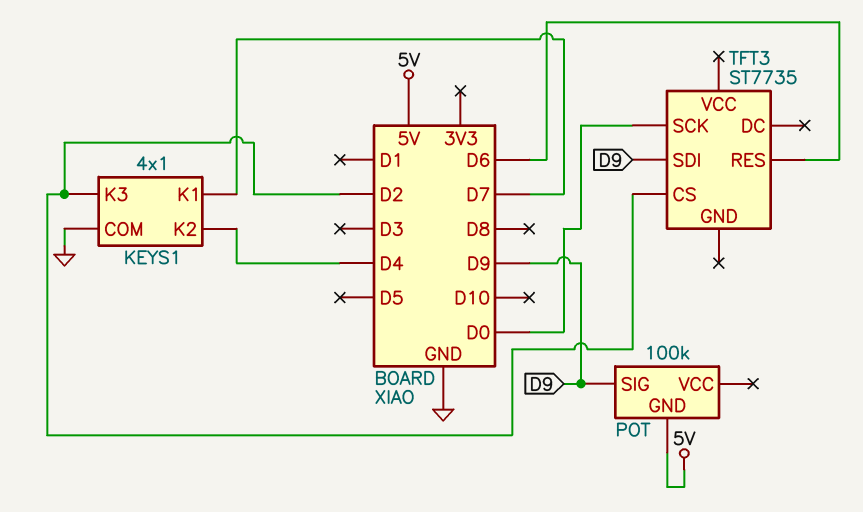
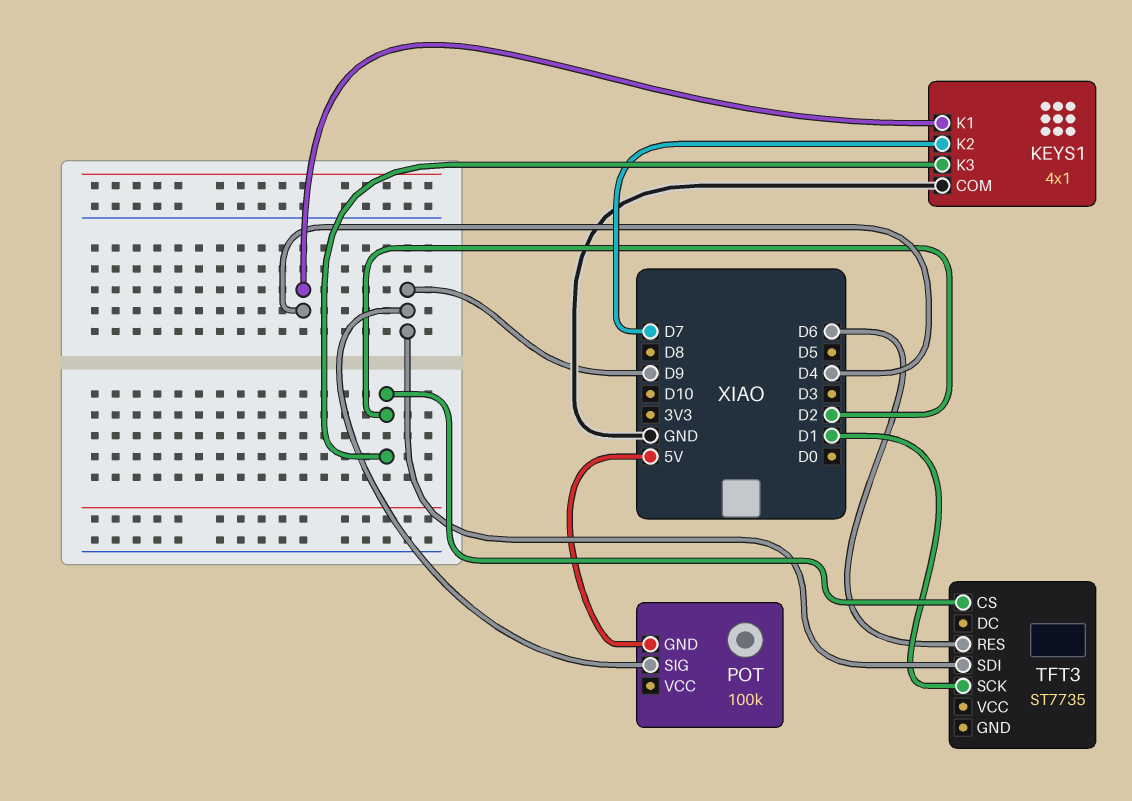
KEYS1 pin K1: D7 -> D4
KEYS1 pin K2: D4 -> D7
TFT3 pin SCK: D0 -> D1

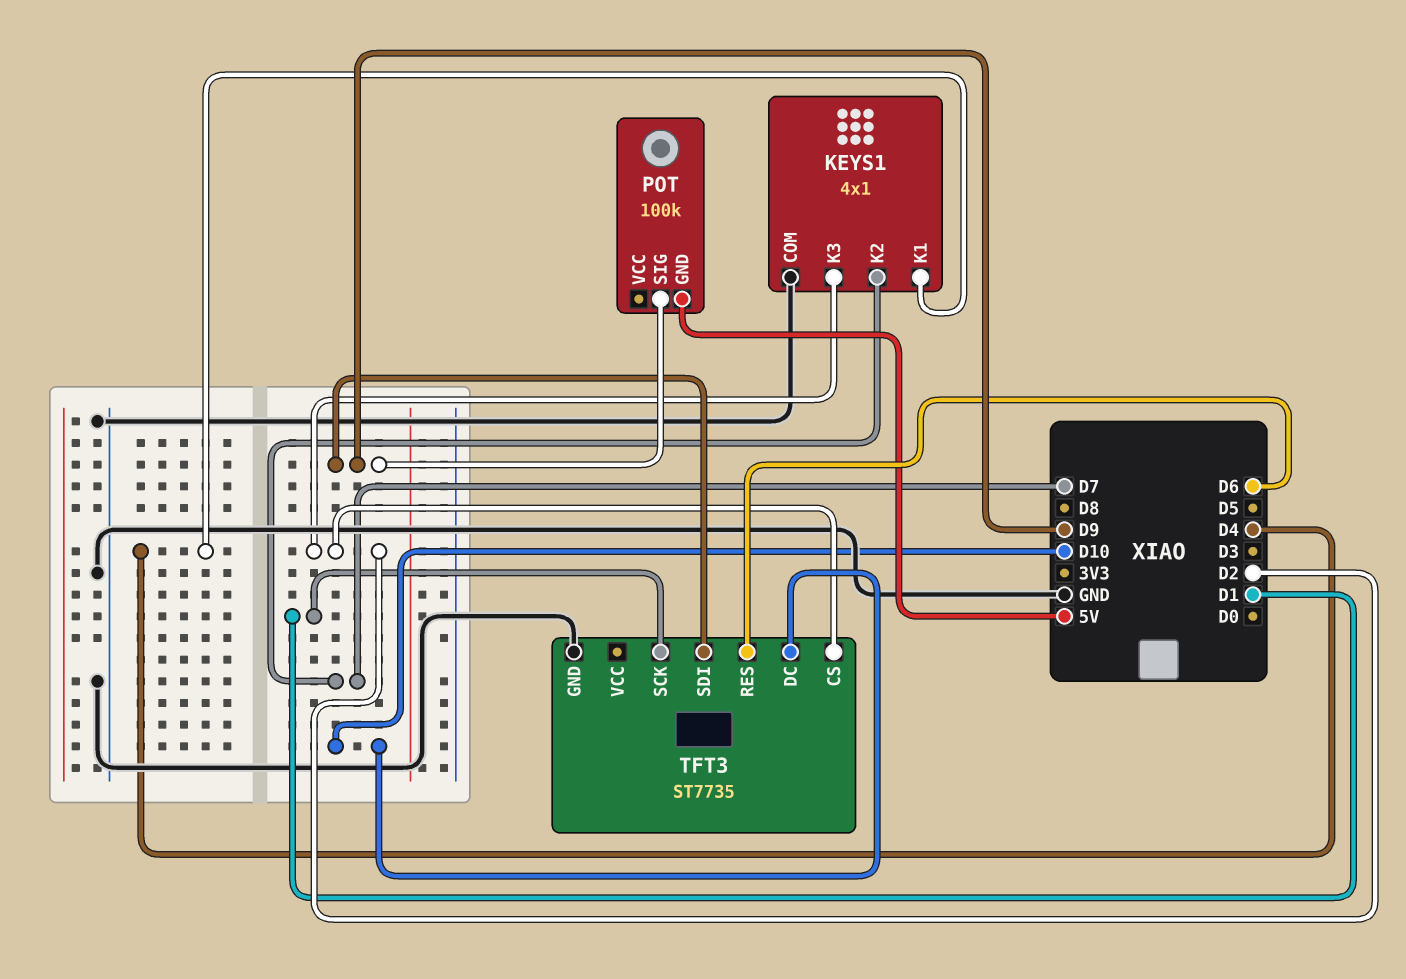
TFT3 pin DC: none -> D10
TFT3 pin GND: none -> GND

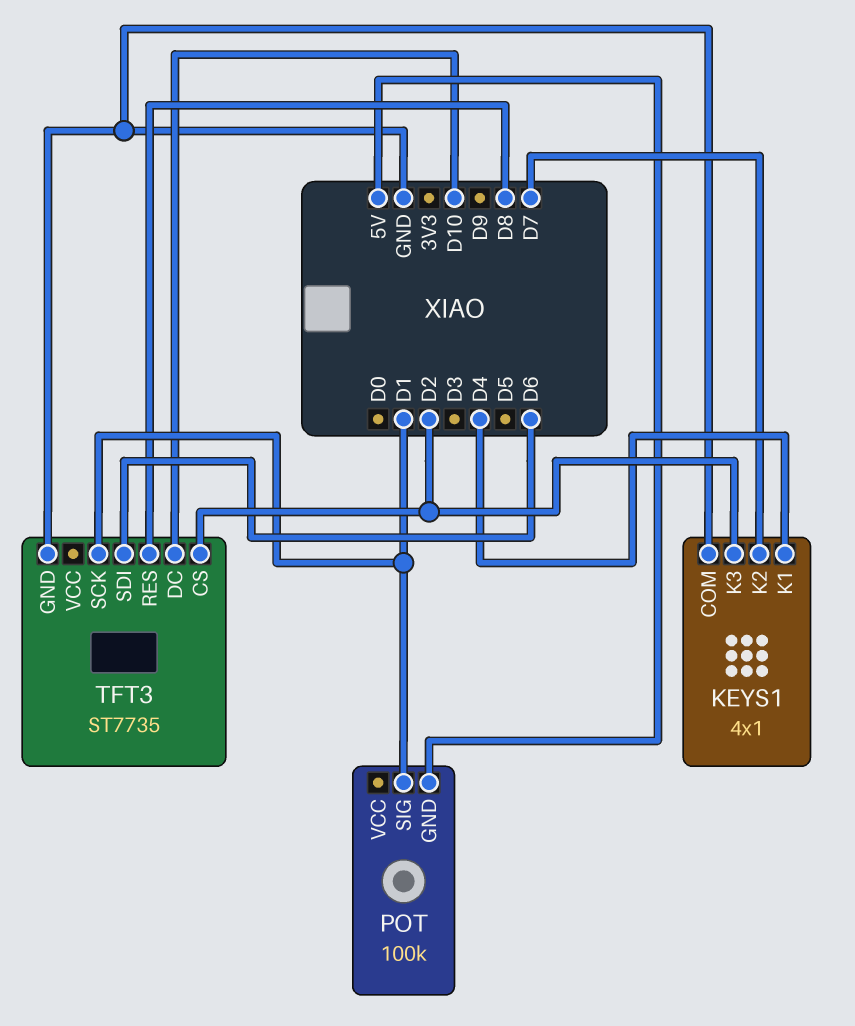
POT pin SIG: D9 -> D1
TFT3 pin RES: D6 -> D8
TFT3 pin SDI: D9 -> D6

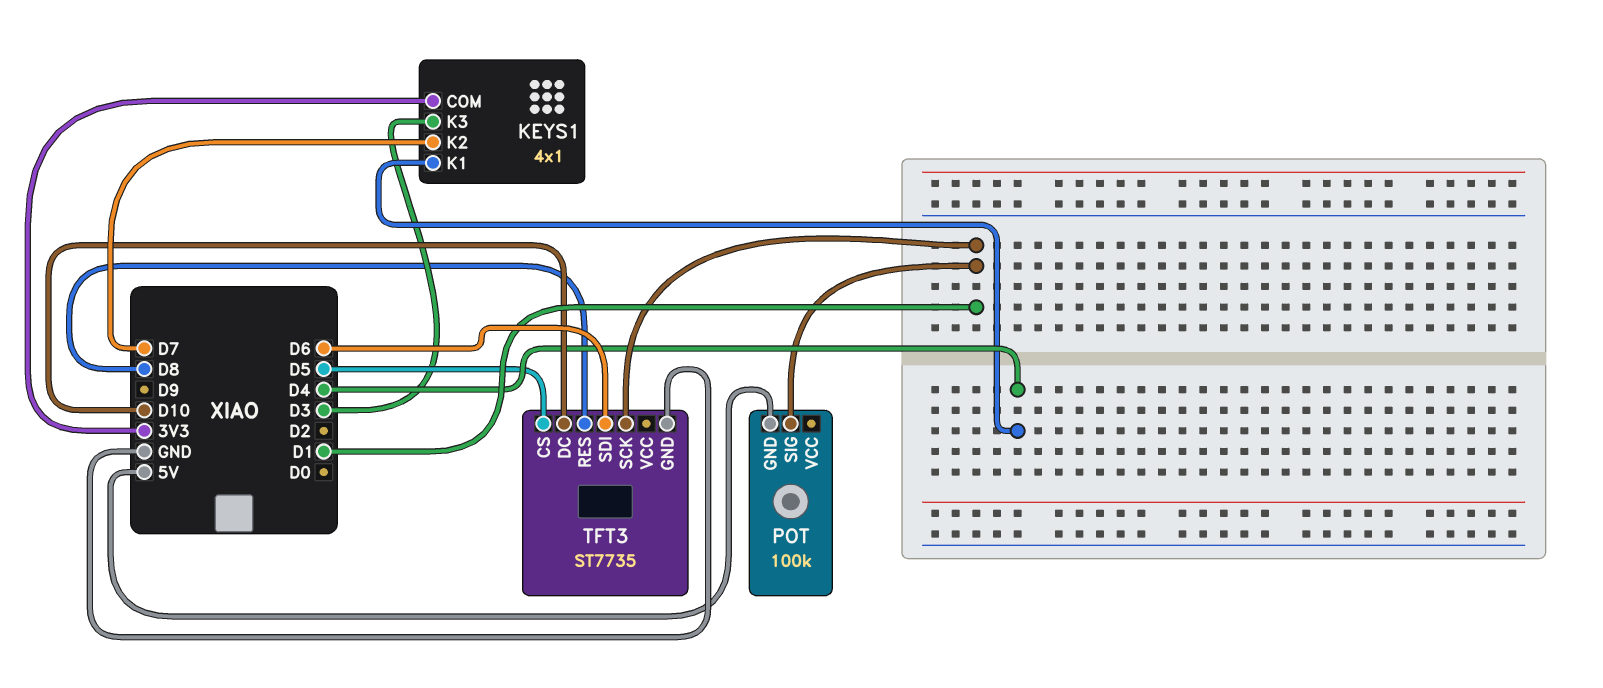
KEYS1 pin COM: GND -> 3V3
KEYS1 pin K3: D2 -> D3
TFT3 pin CS: D2 -> D5

